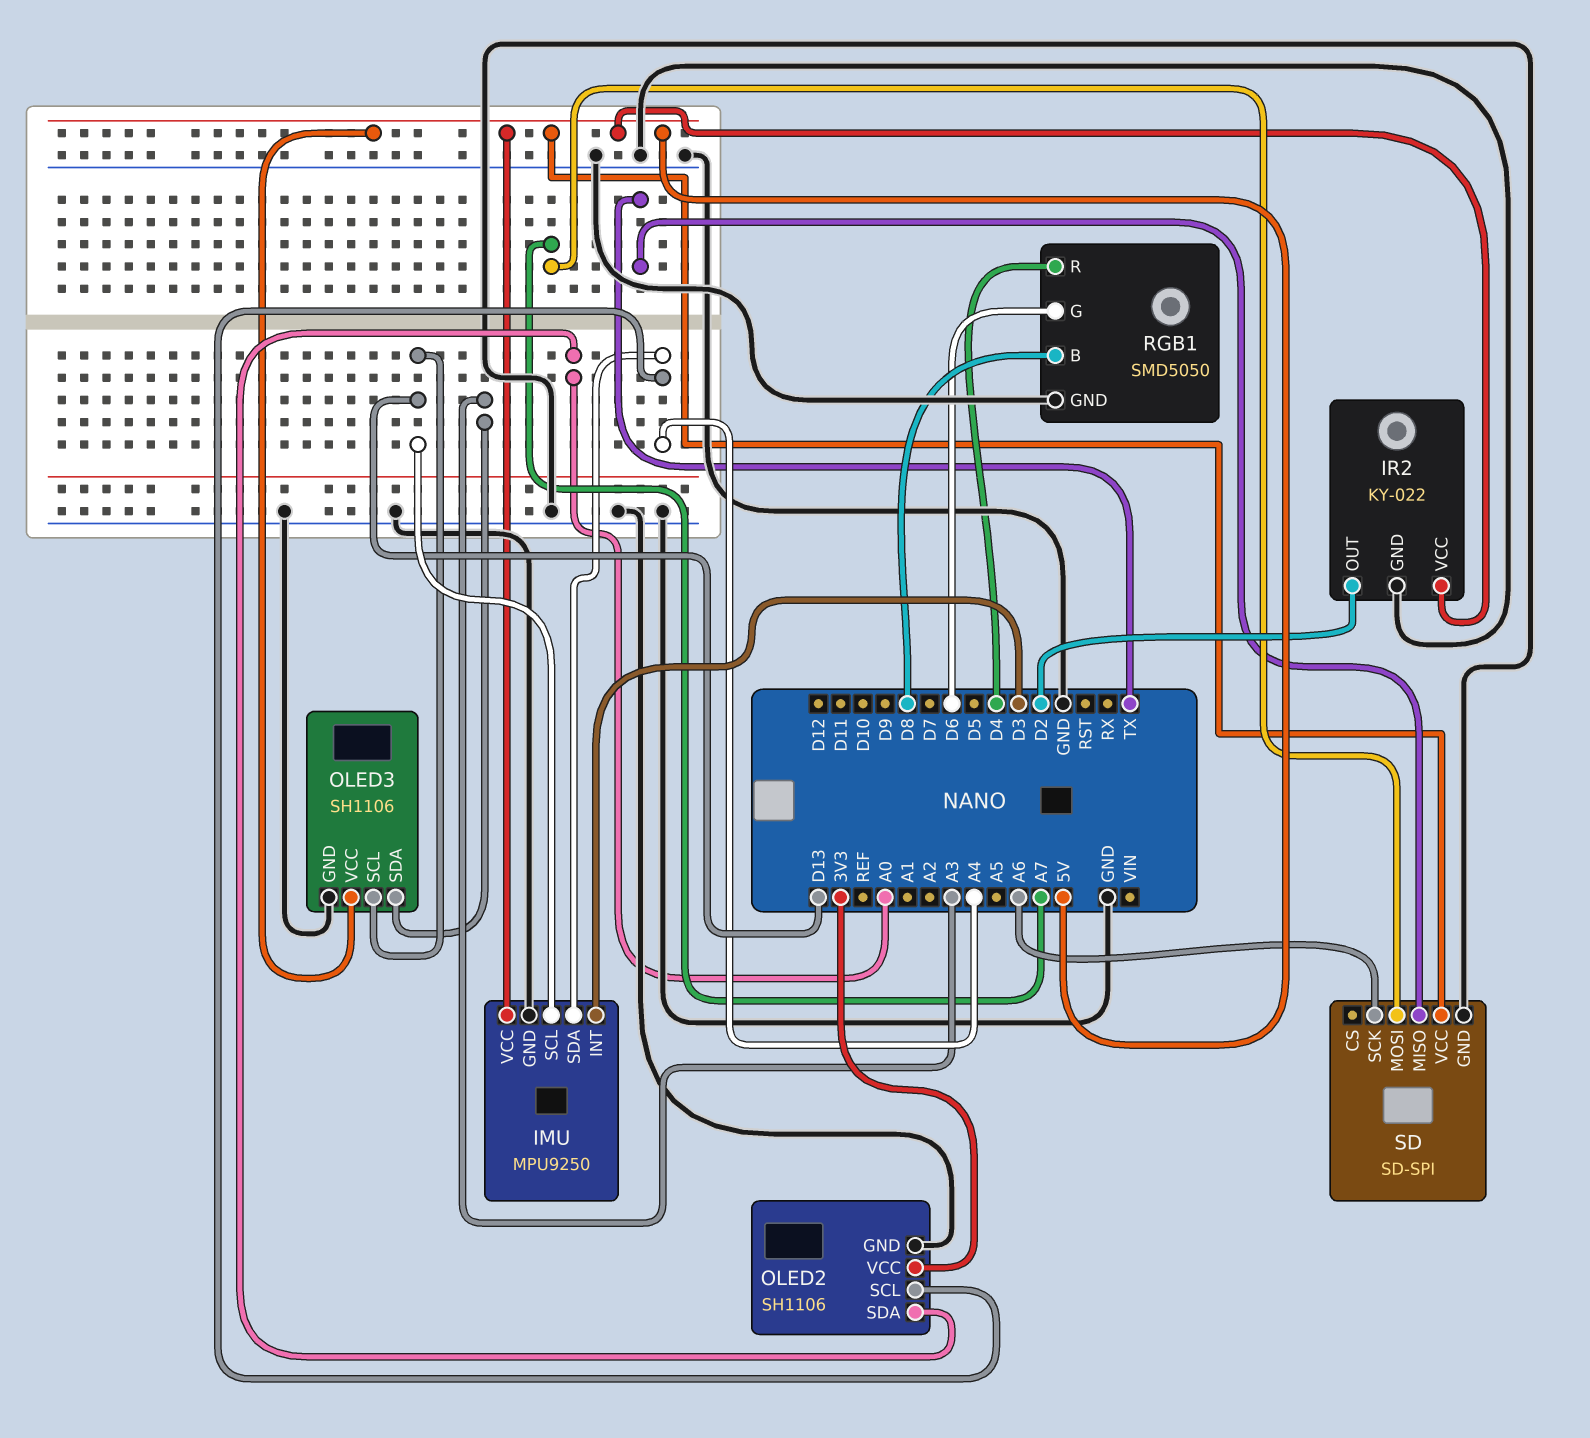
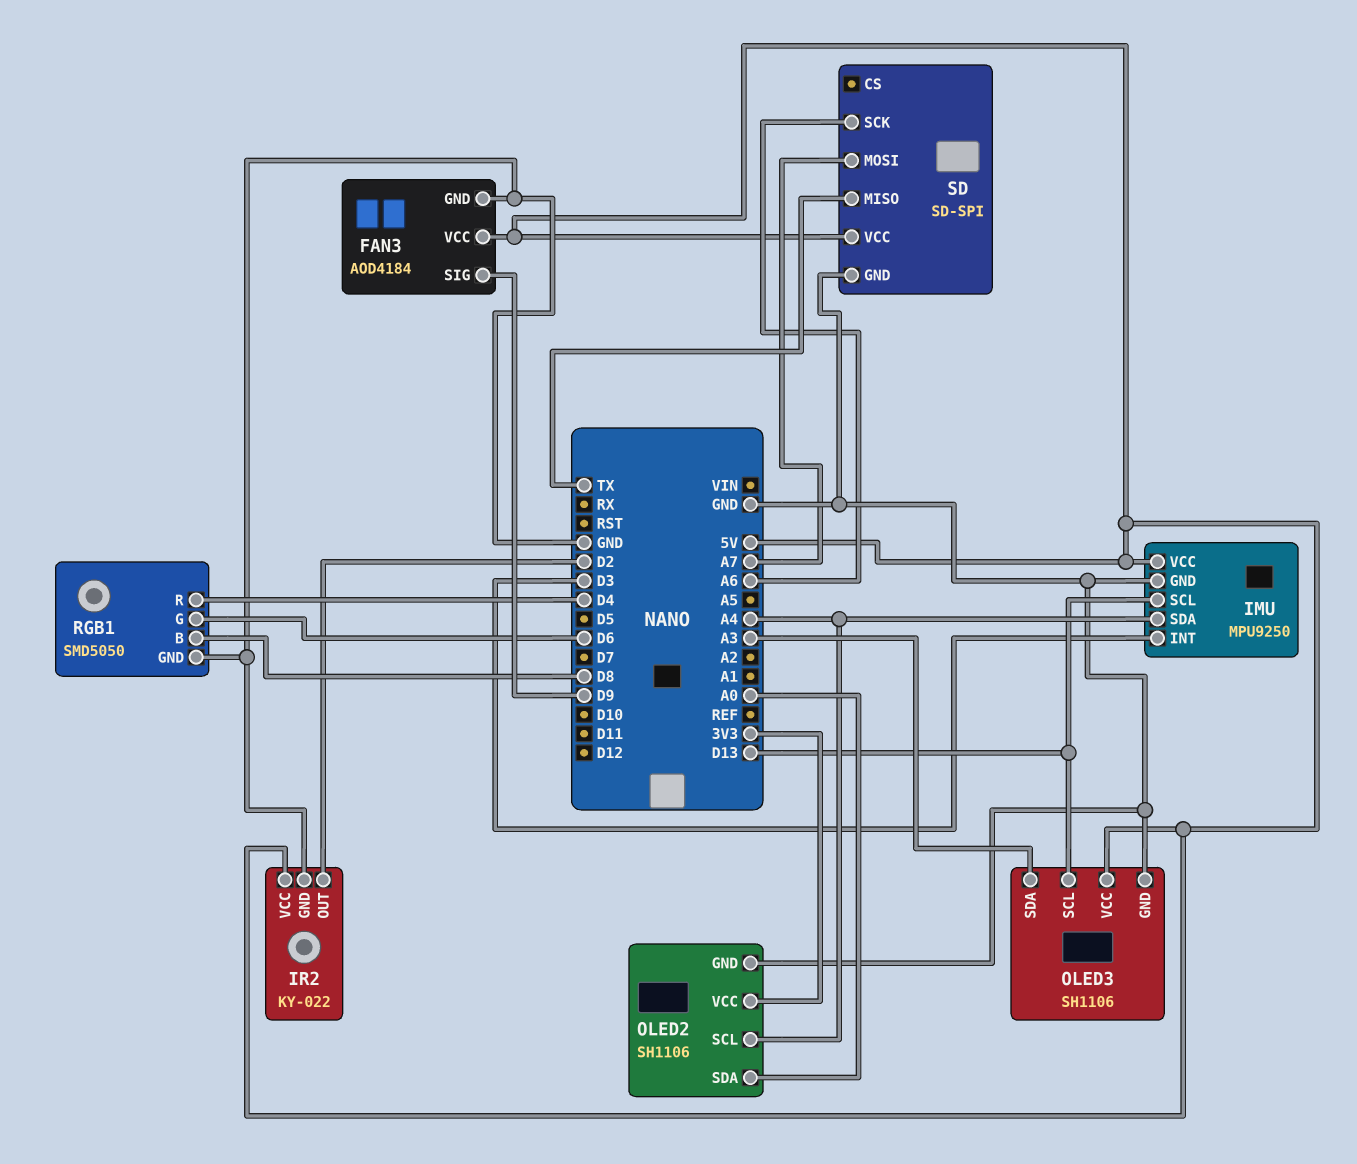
FAN3: none -> AOD4184
FAN3 pin GND: none -> GND
FAN3 pin SIG: none -> D9
FAN3 pin VCC: none -> 5V

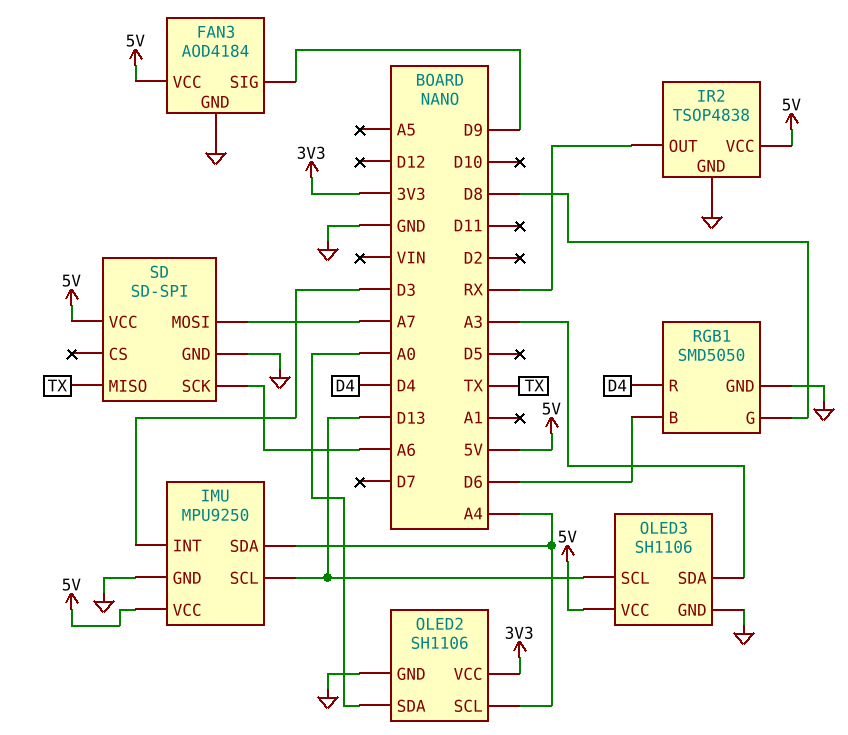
IR2: KY-022 -> TSOP4838
IR2 pin OUT: D2 -> RX
RGB1 pin B: D8 -> D6
RGB1 pin G: D6 -> D8

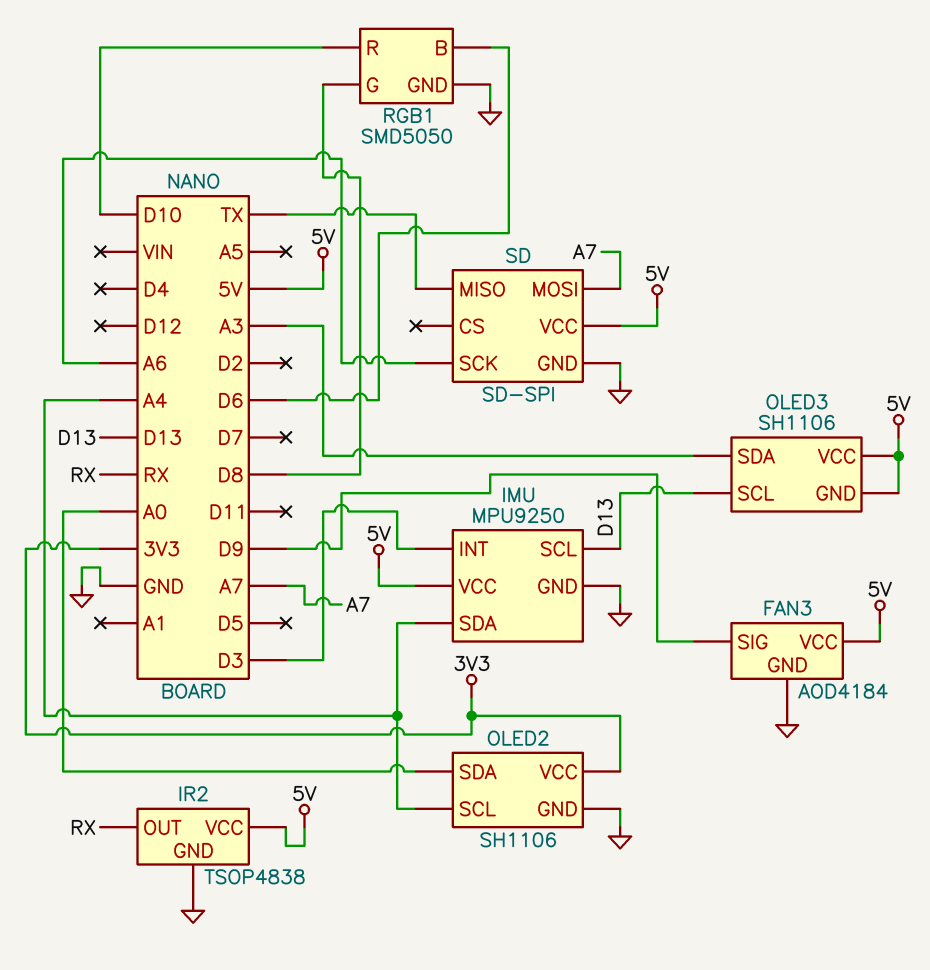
OLED3 pin GND: GND -> 5V
RGB1 pin R: D4 -> D10

